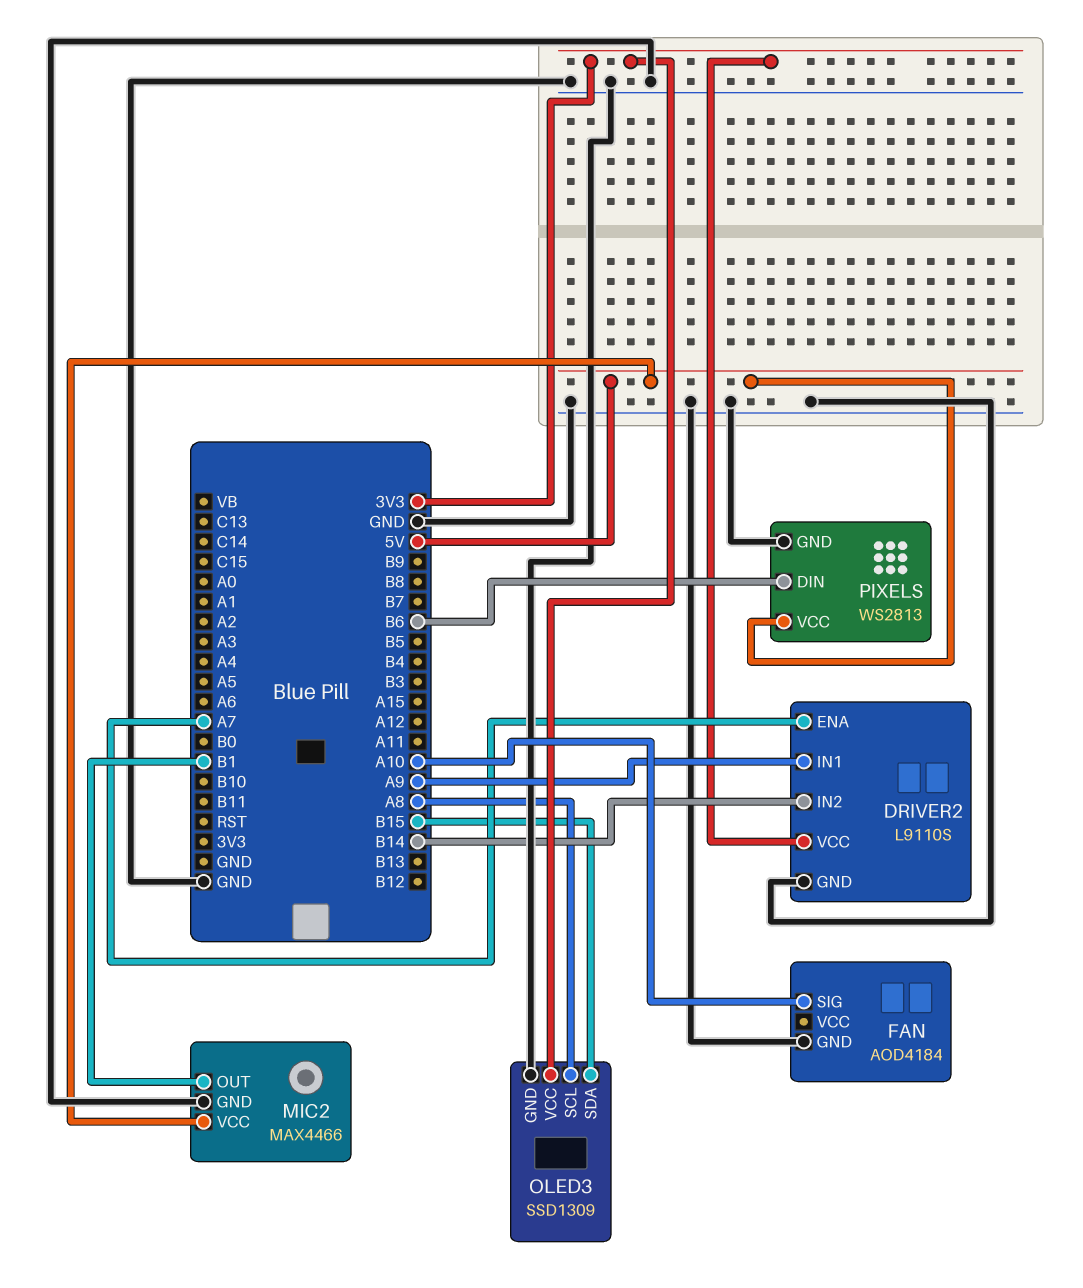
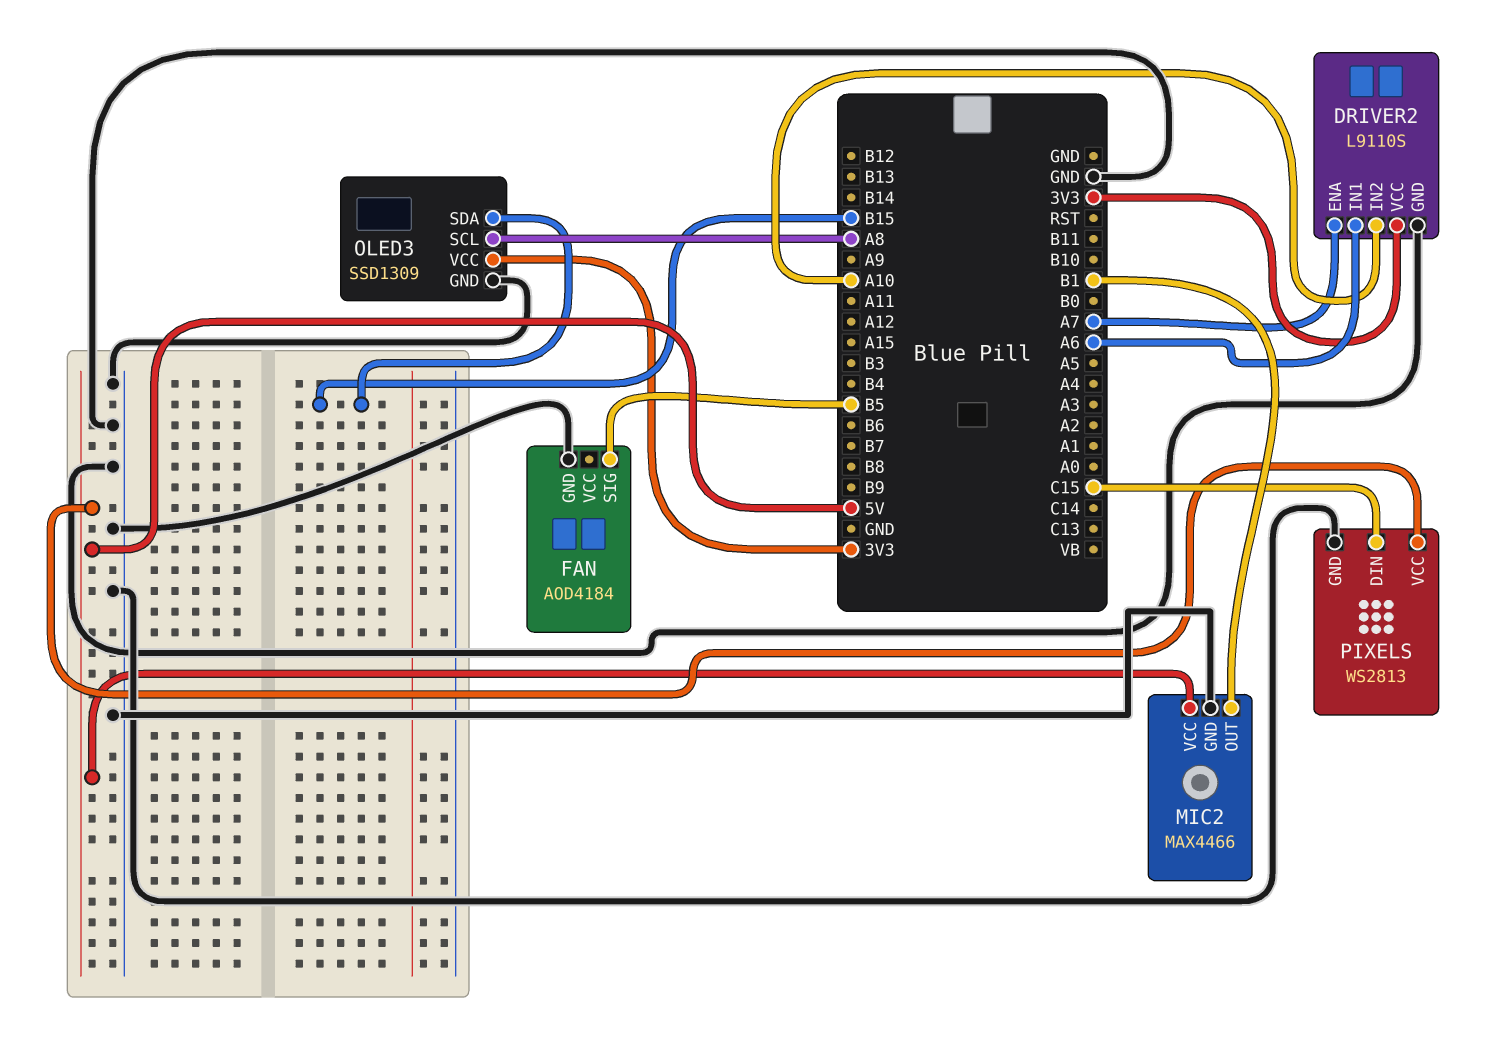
DRIVER2 pin IN1: A9 -> A6
DRIVER2 pin IN2: B14 -> A10
FAN pin SIG: A10 -> B5
PIXELS pin DIN: B6 -> C15

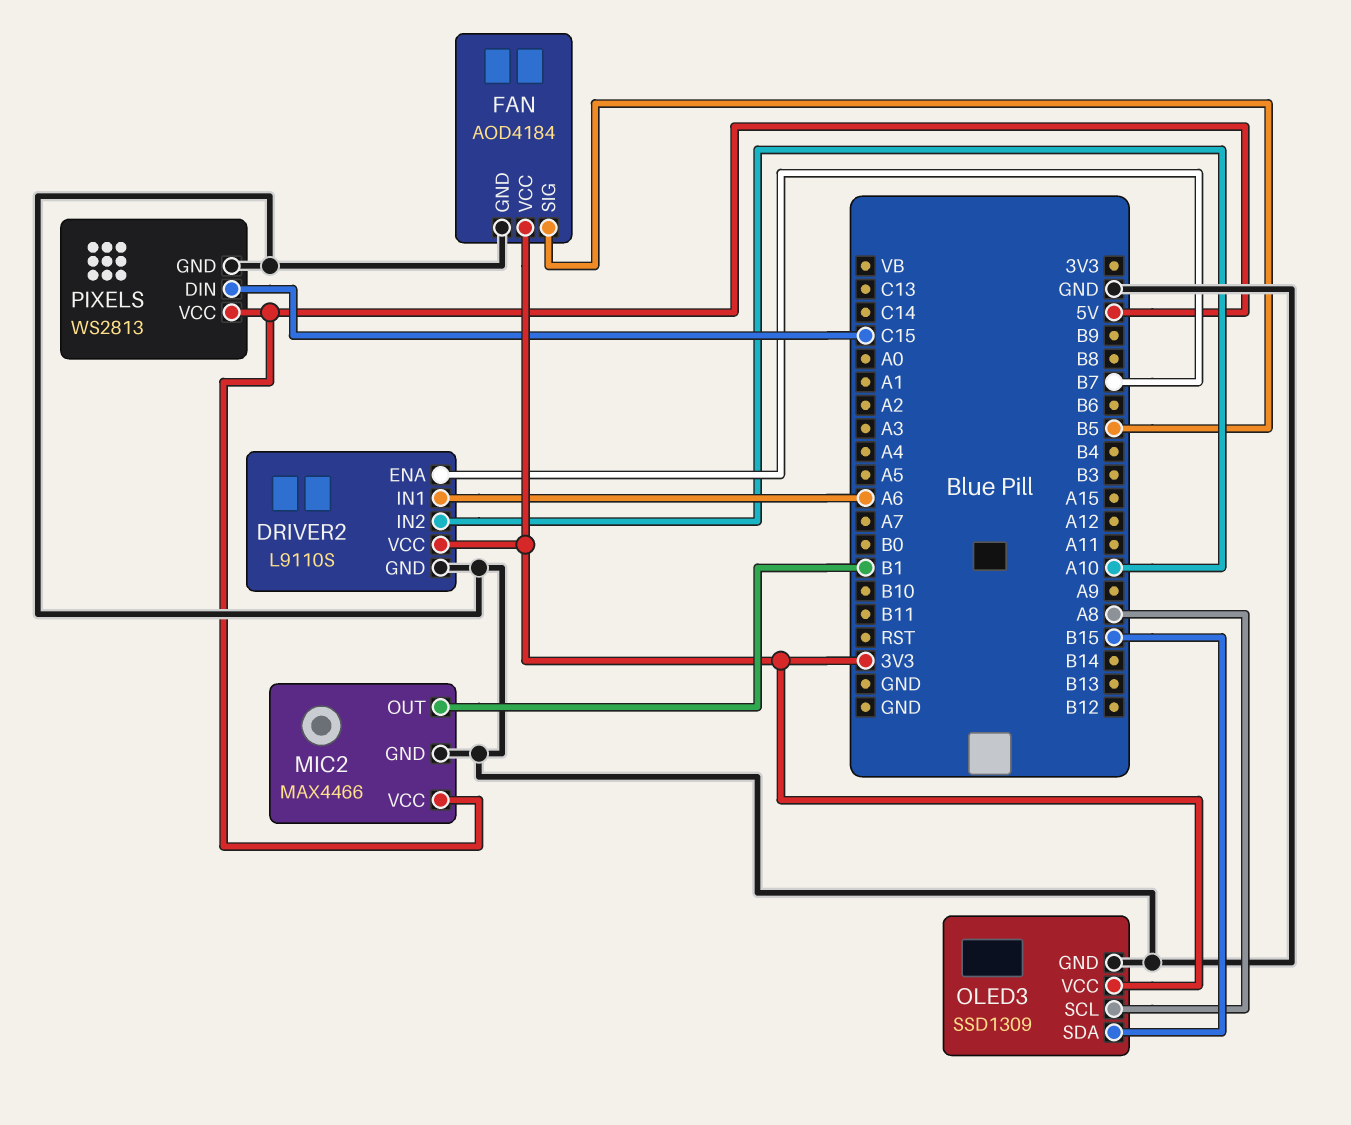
DRIVER2 pin ENA: A7 -> B7
FAN pin VCC: none -> 3V3

